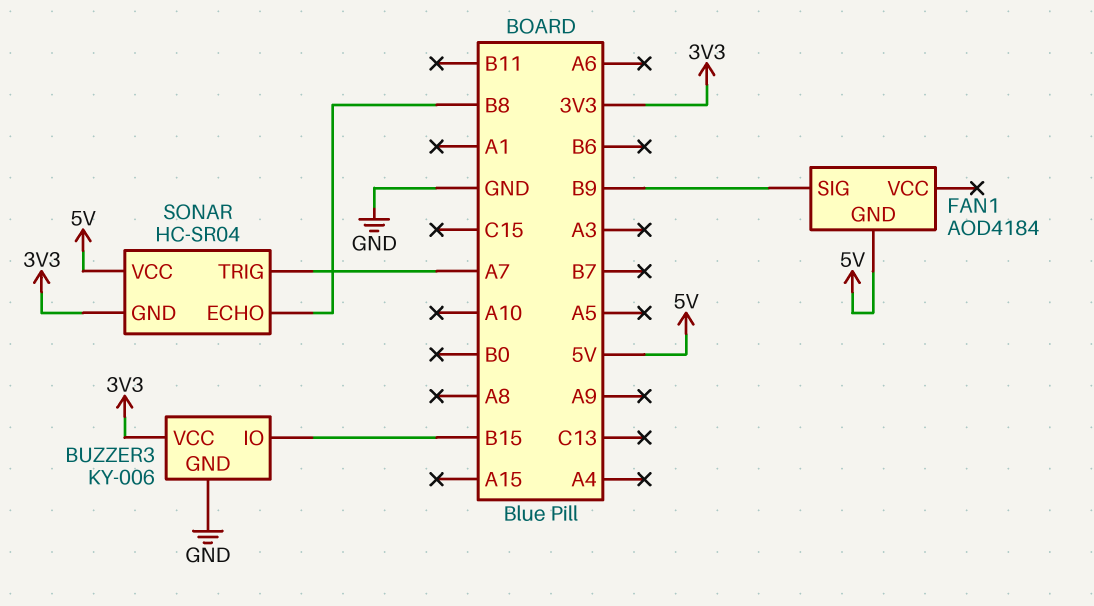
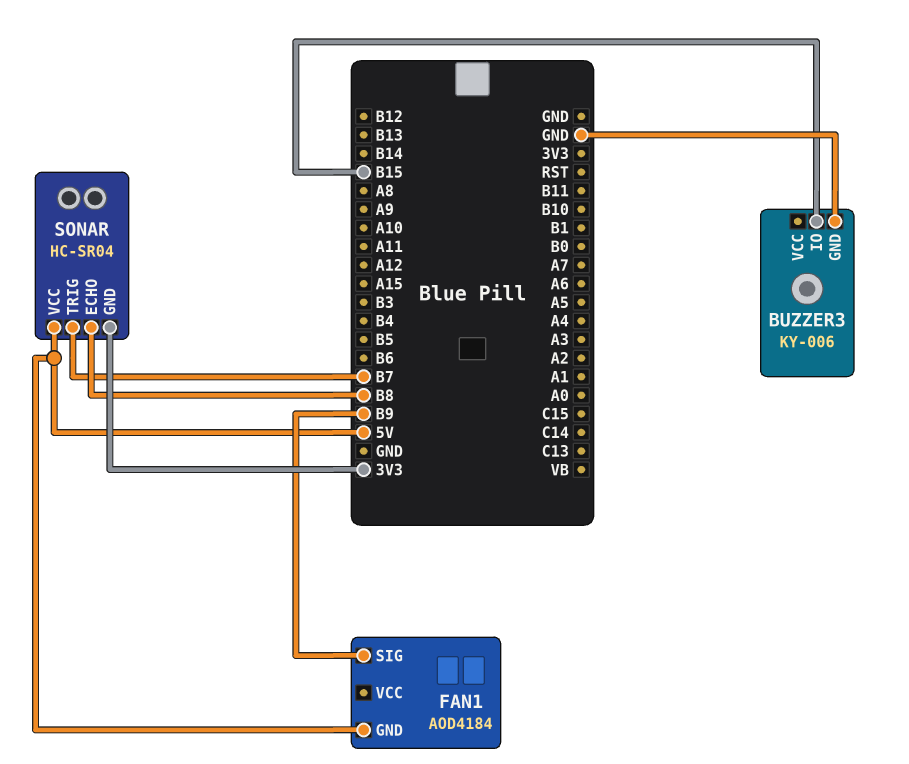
BUZZER3 pin VCC: 3V3 -> none
SONAR pin TRIG: A7 -> B7

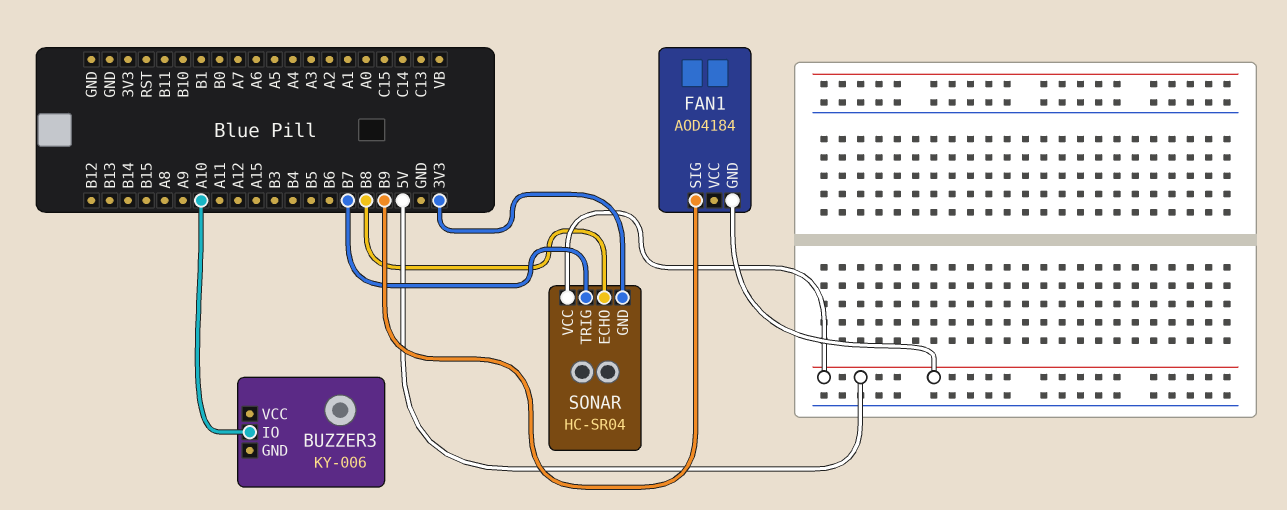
BUZZER3 pin GND: GND -> none
BUZZER3 pin IO: B15 -> A10

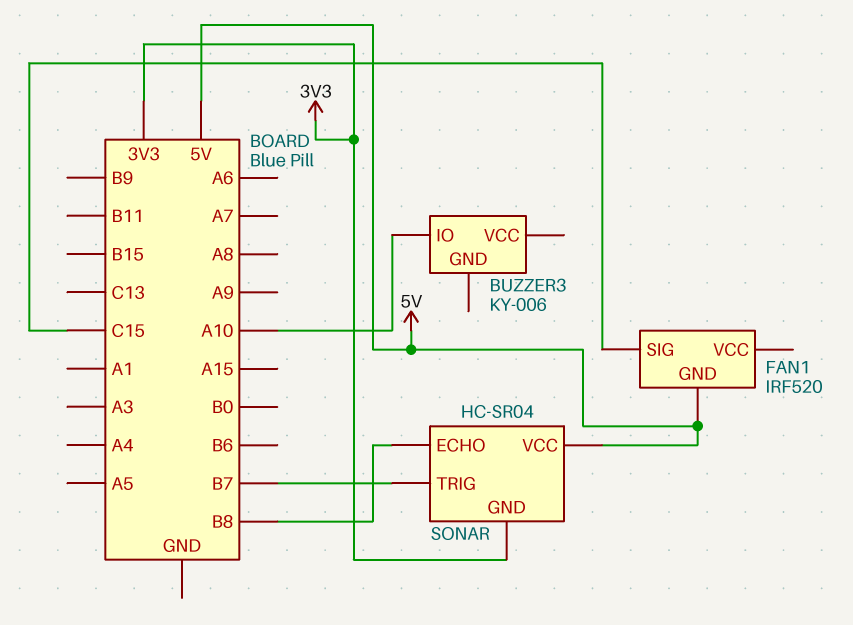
FAN1: AOD4184 -> IRF520
FAN1 pin SIG: B9 -> C15

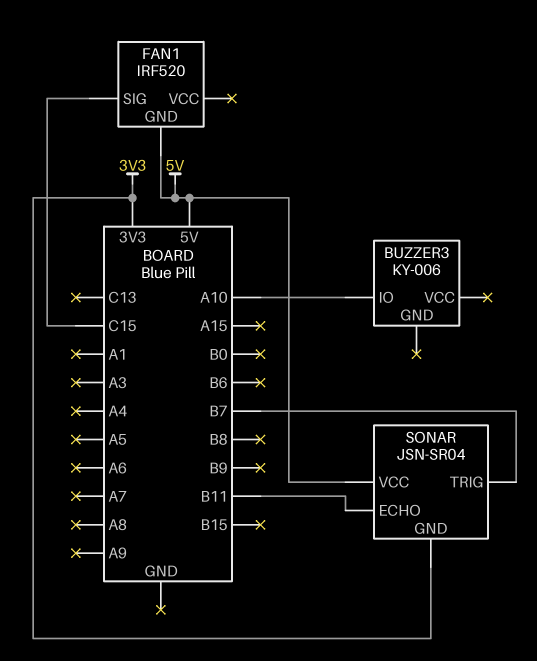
SONAR: HC-SR04 -> JSN-SR04
SONAR pin ECHO: B8 -> B11

